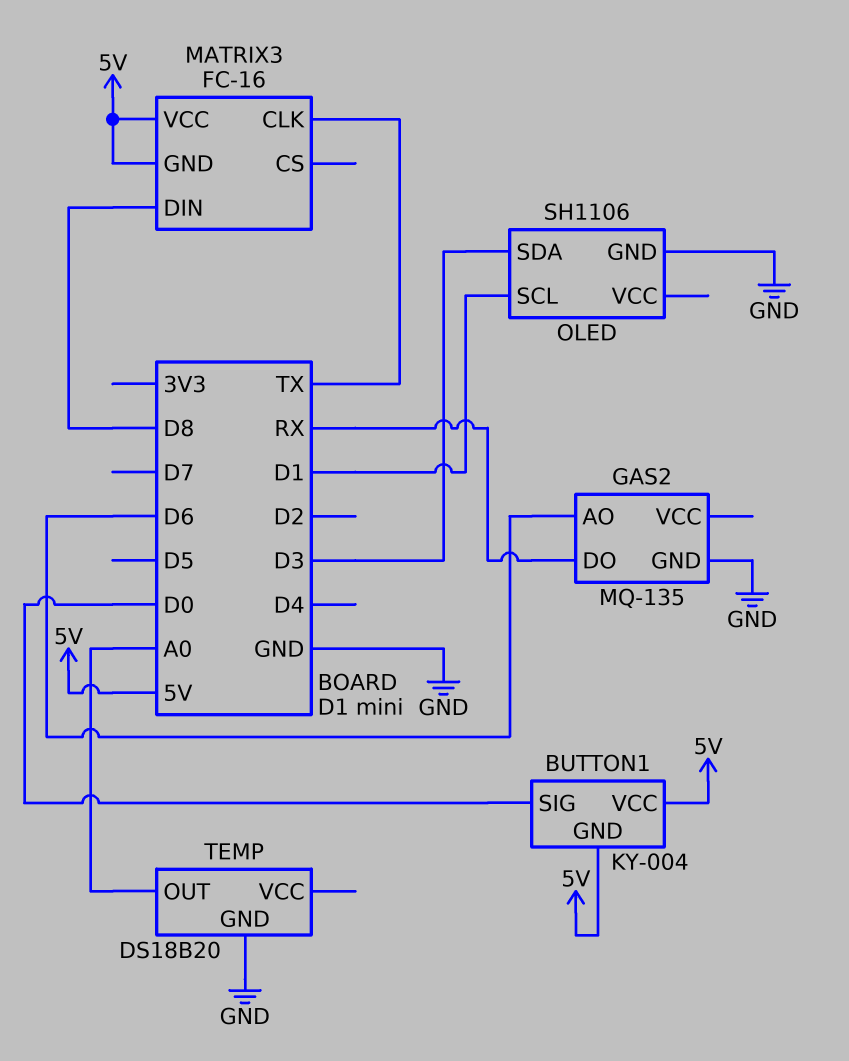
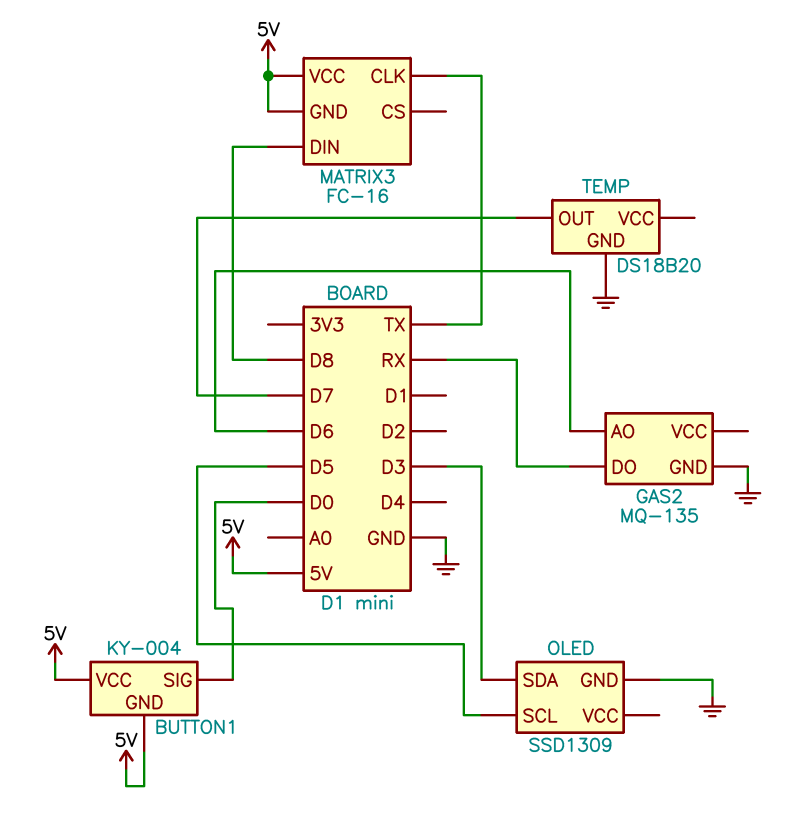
OLED: SH1106 -> SSD1309
OLED pin SCL: D1 -> D5
TEMP pin OUT: A0 -> D7

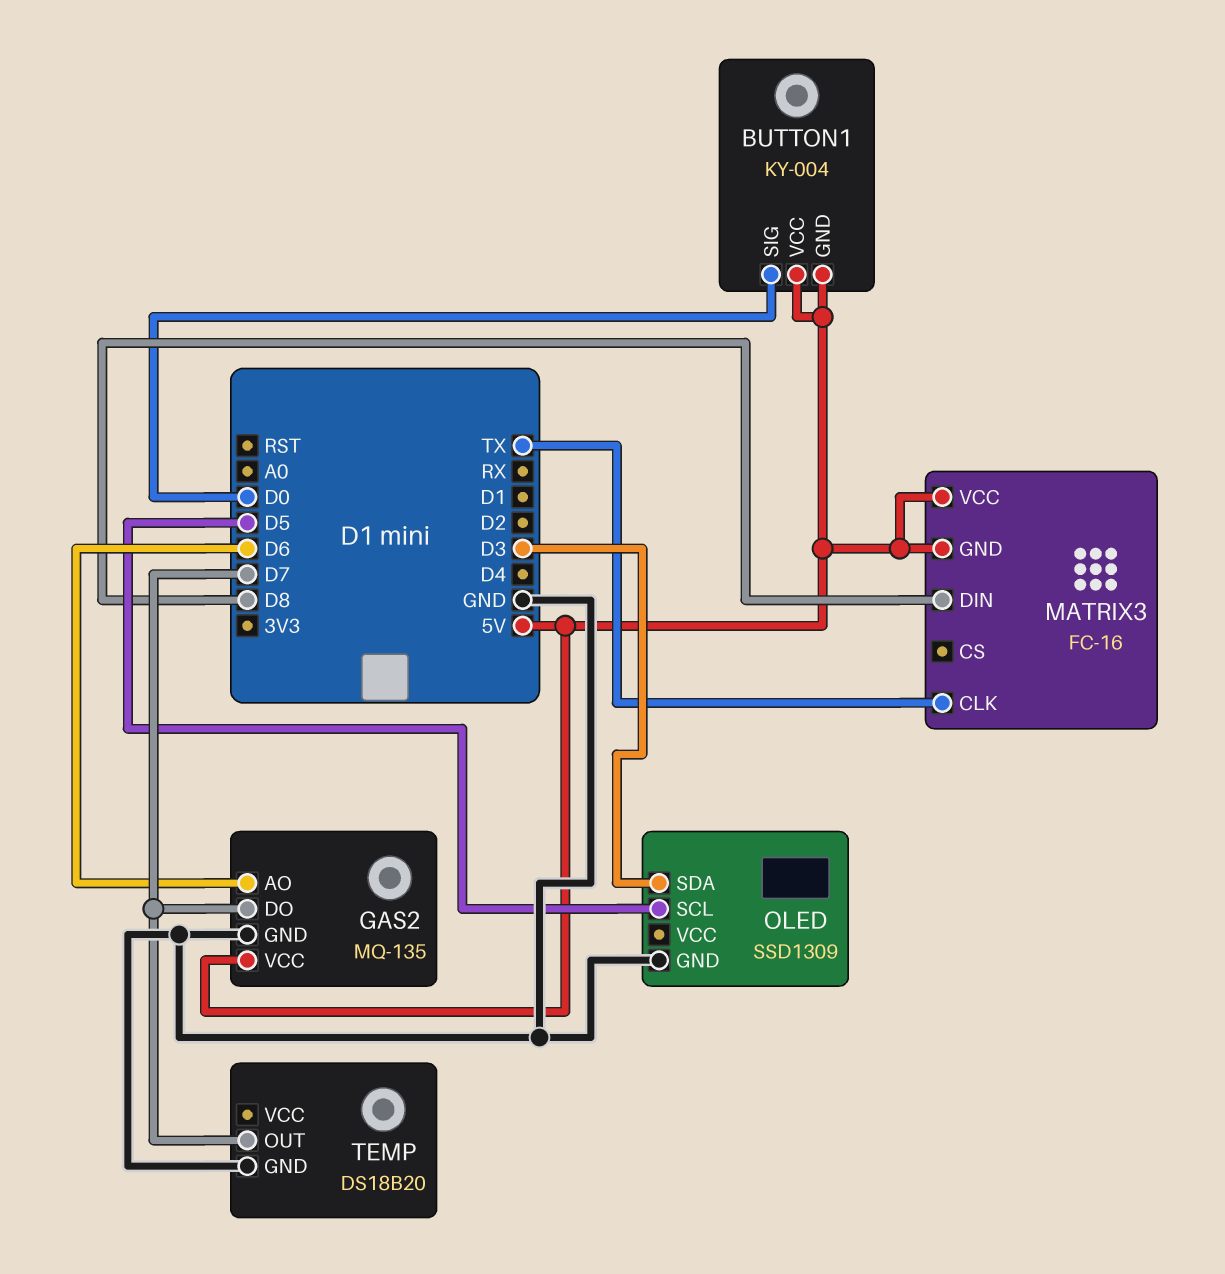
GAS2 pin DO: RX -> D7
GAS2 pin VCC: none -> 5V

